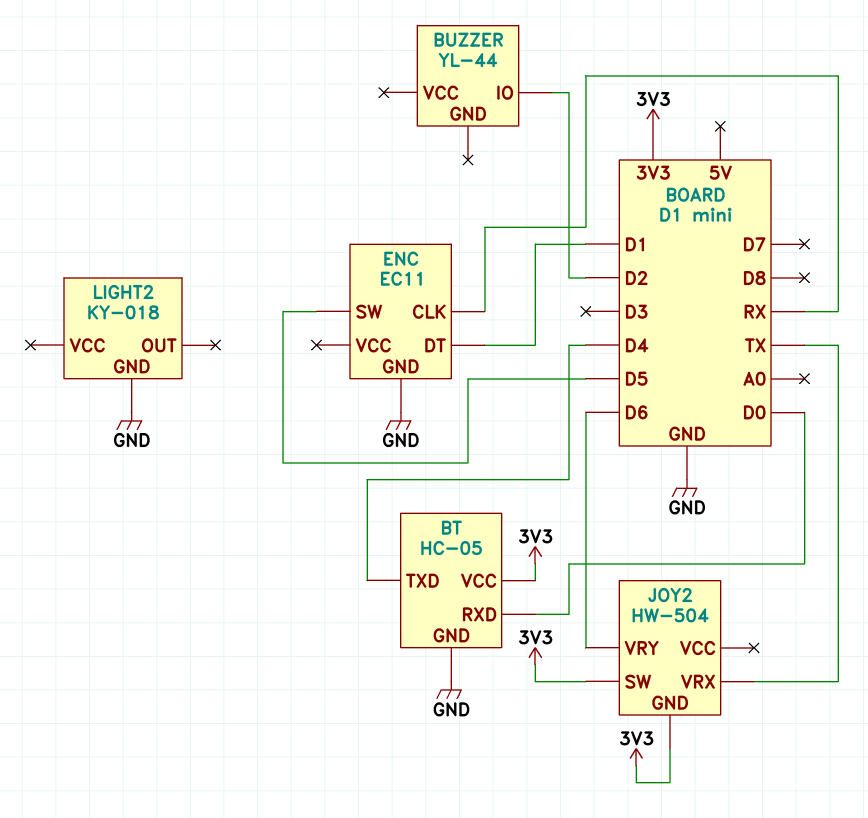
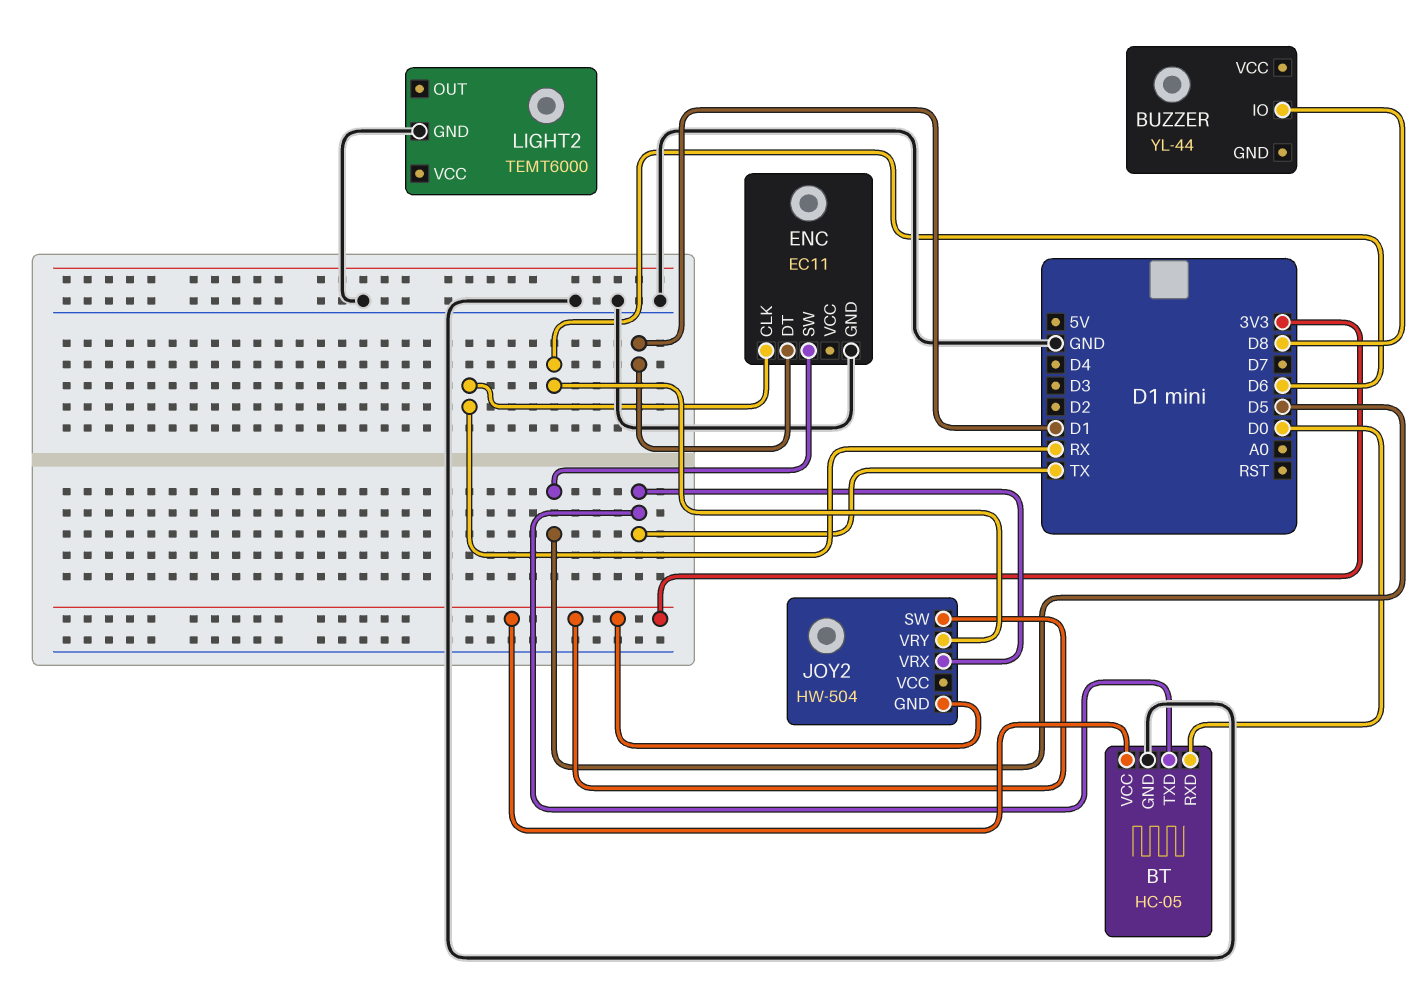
BT pin TXD: D4 -> TX
BUZZER pin IO: D2 -> D8
LIGHT2: KY-018 -> TEMT6000

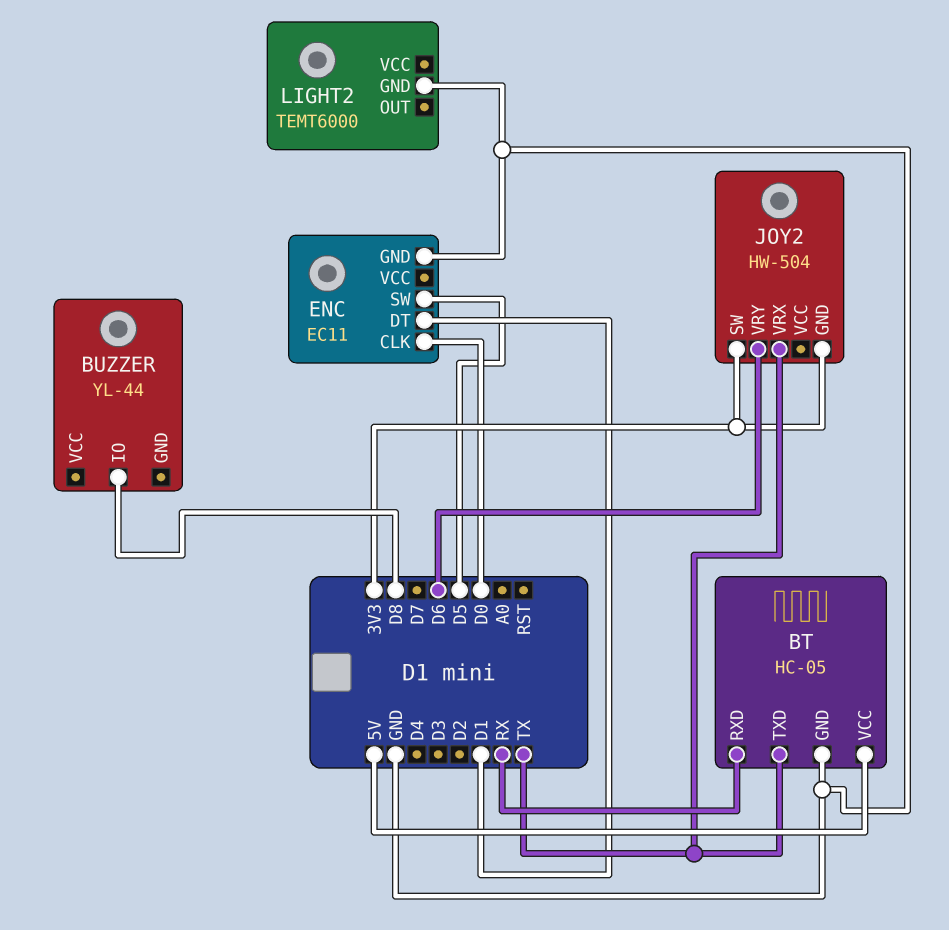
BT pin RXD: D0 -> RX
BT pin VCC: 3V3 -> 5V
ENC pin CLK: RX -> D0

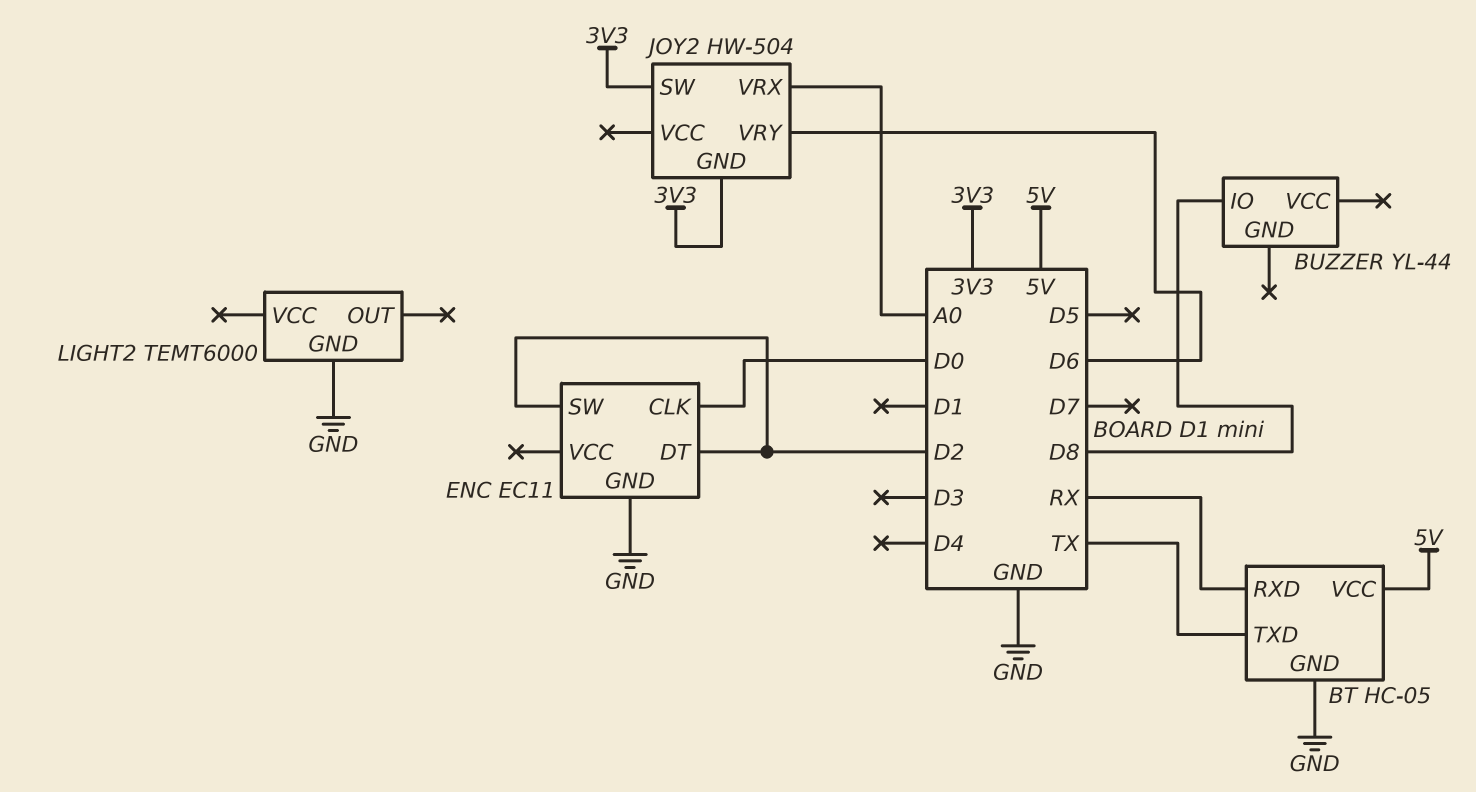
ENC pin DT: D1 -> D2
ENC pin SW: D5 -> D2
JOY2 pin VRX: TX -> A0

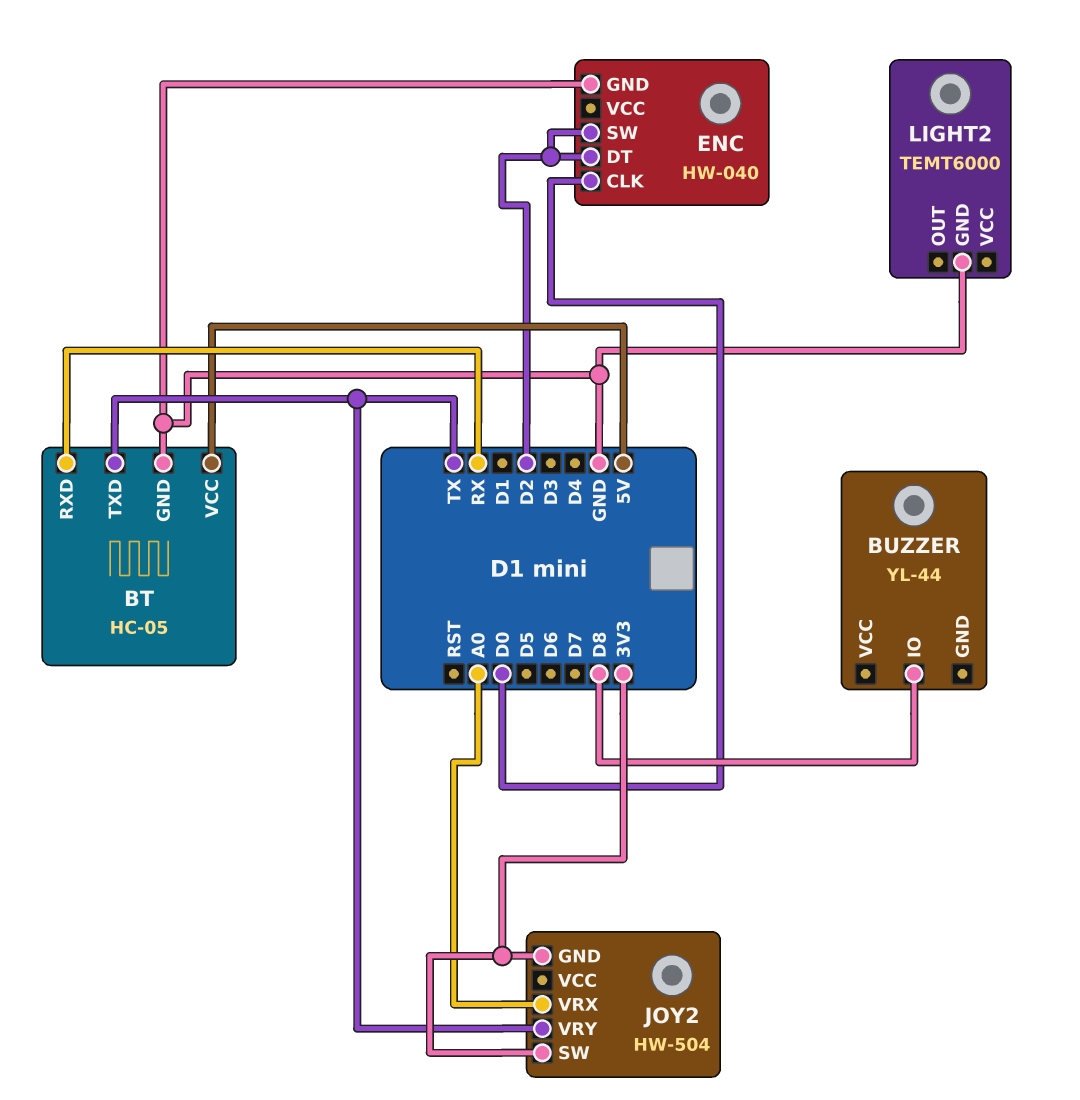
ENC: EC11 -> HW-040
JOY2 pin VRY: D6 -> TX

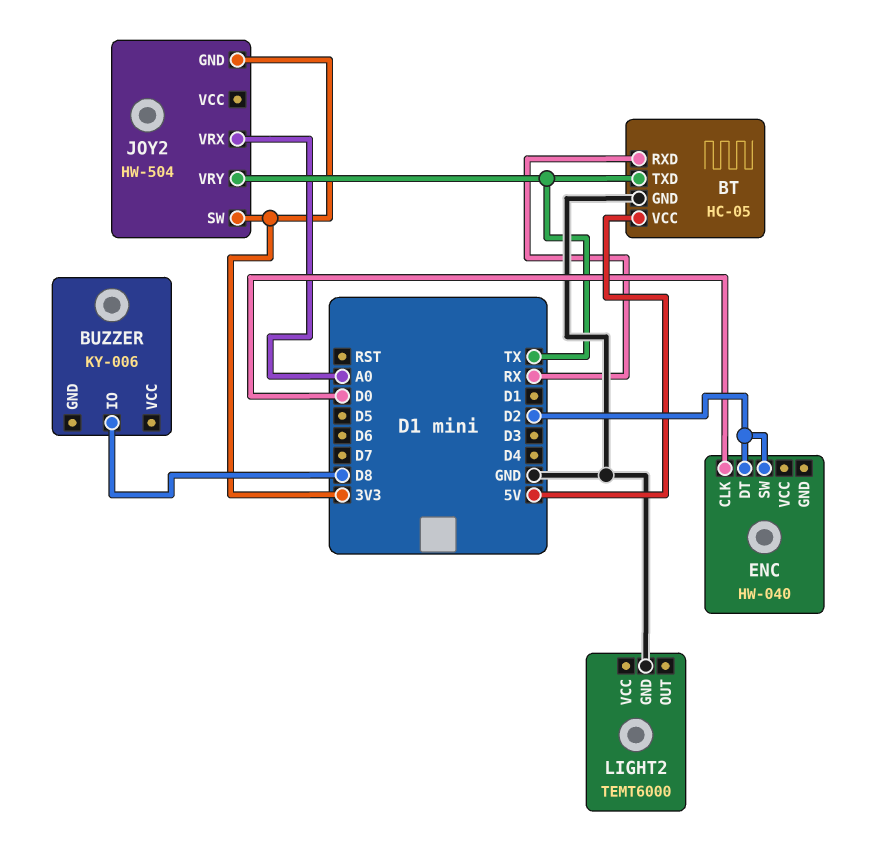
BUZZER: YL-44 -> KY-006
ENC pin GND: GND -> none

